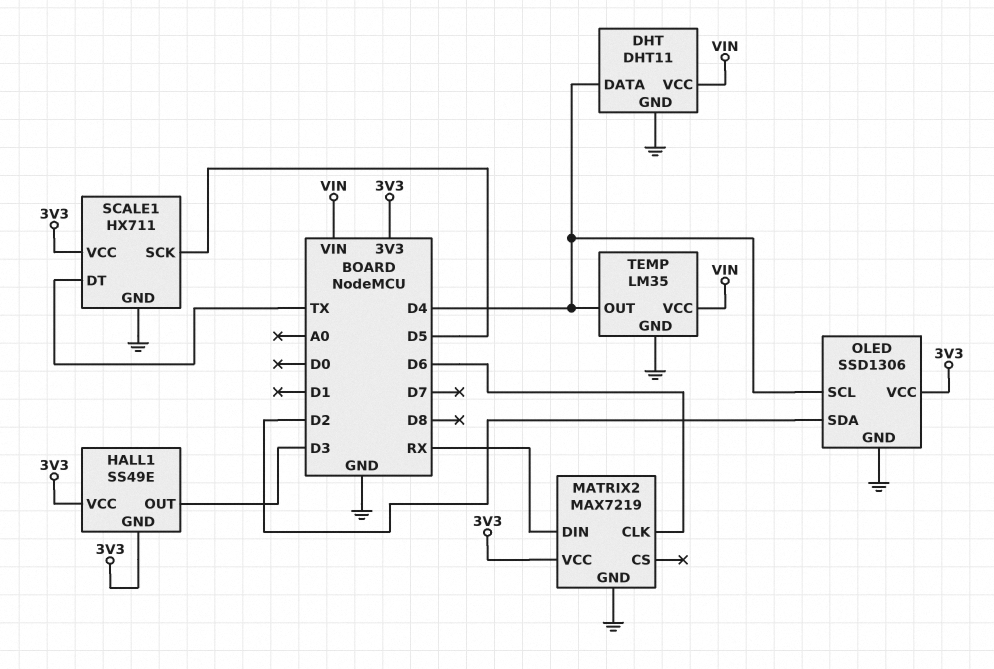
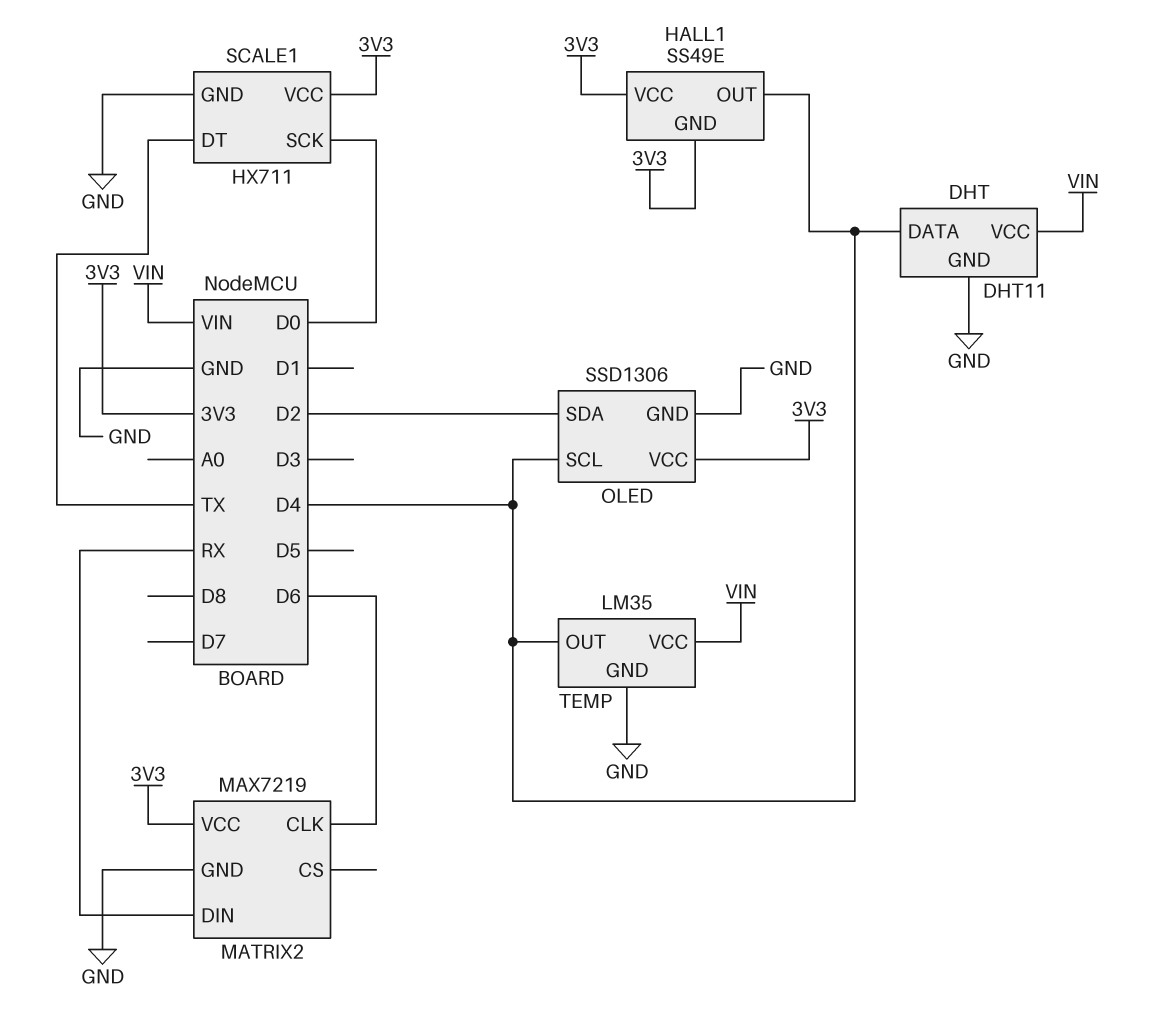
HALL1 pin OUT: D3 -> D4
SCALE1 pin SCK: D5 -> D0

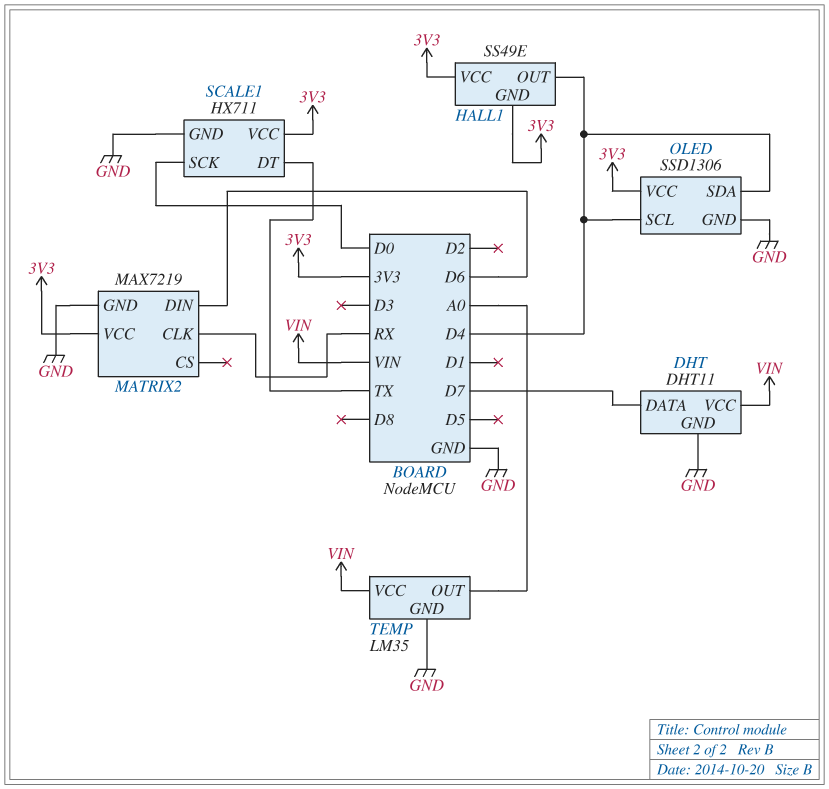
DHT pin DATA: D4 -> D7
MATRIX2 pin CLK: D6 -> RX
MATRIX2 pin DIN: RX -> D6
OLED pin SDA: D2 -> D4
TEMP pin OUT: D4 -> A0

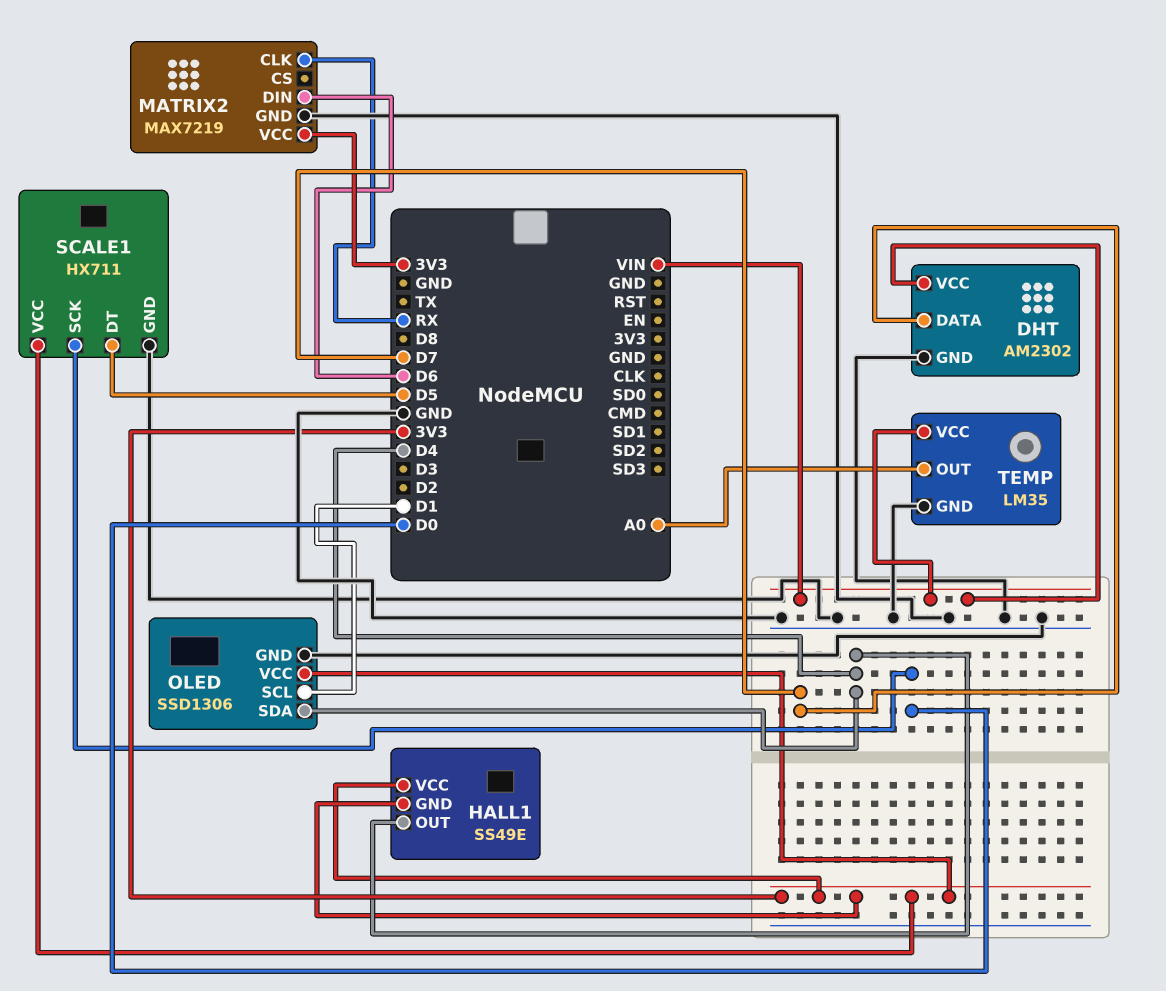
DHT: DHT11 -> AM2302
OLED pin SCL: D4 -> D1
SCALE1 pin DT: TX -> D5

